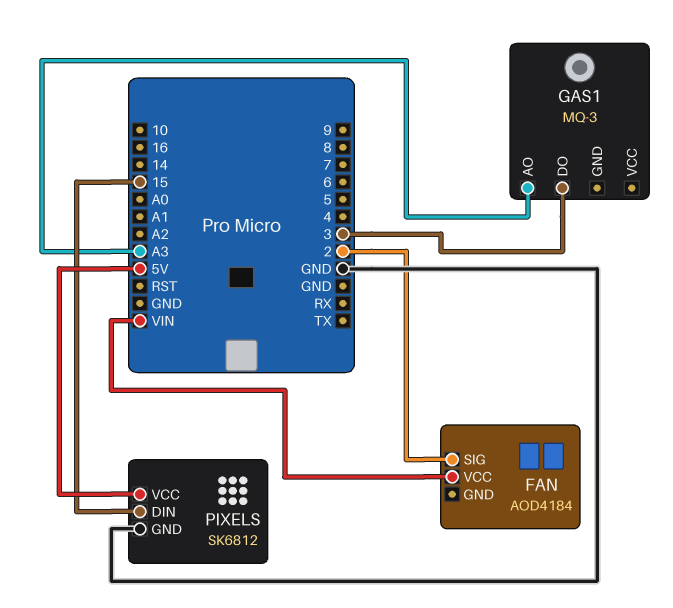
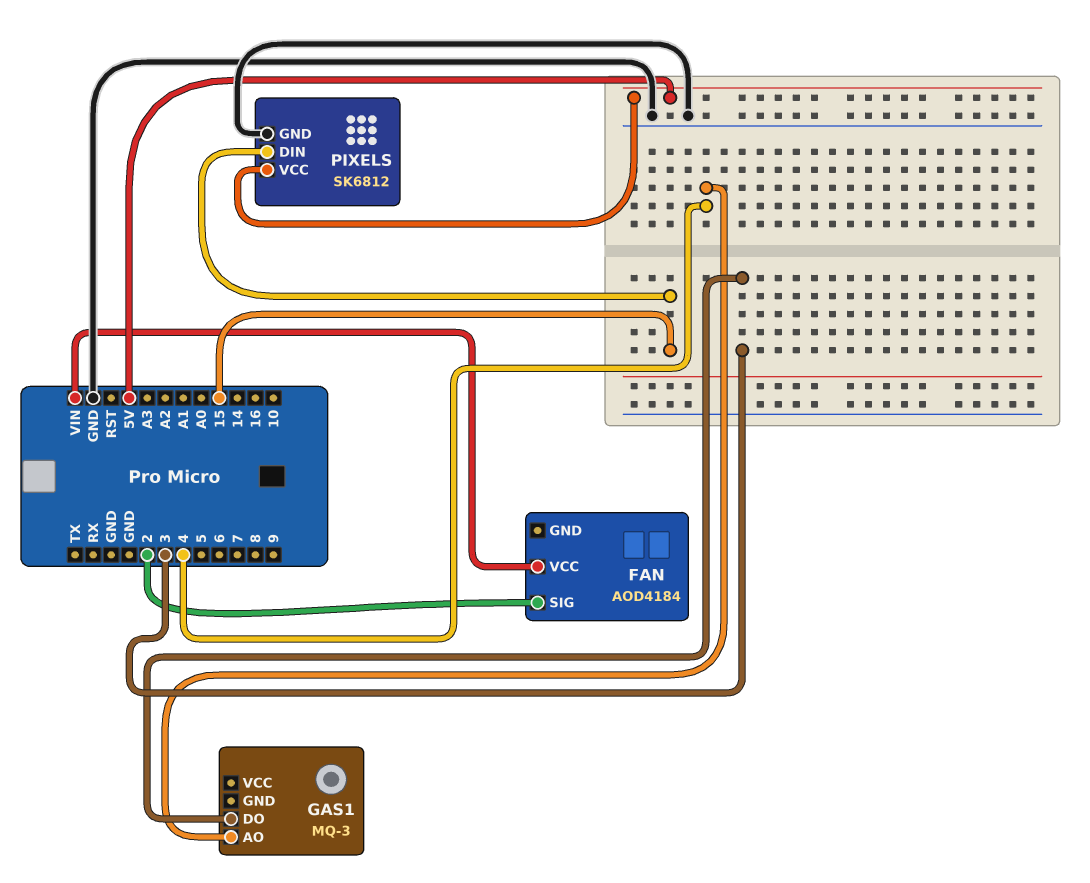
GAS1 pin AO: A3 -> 4

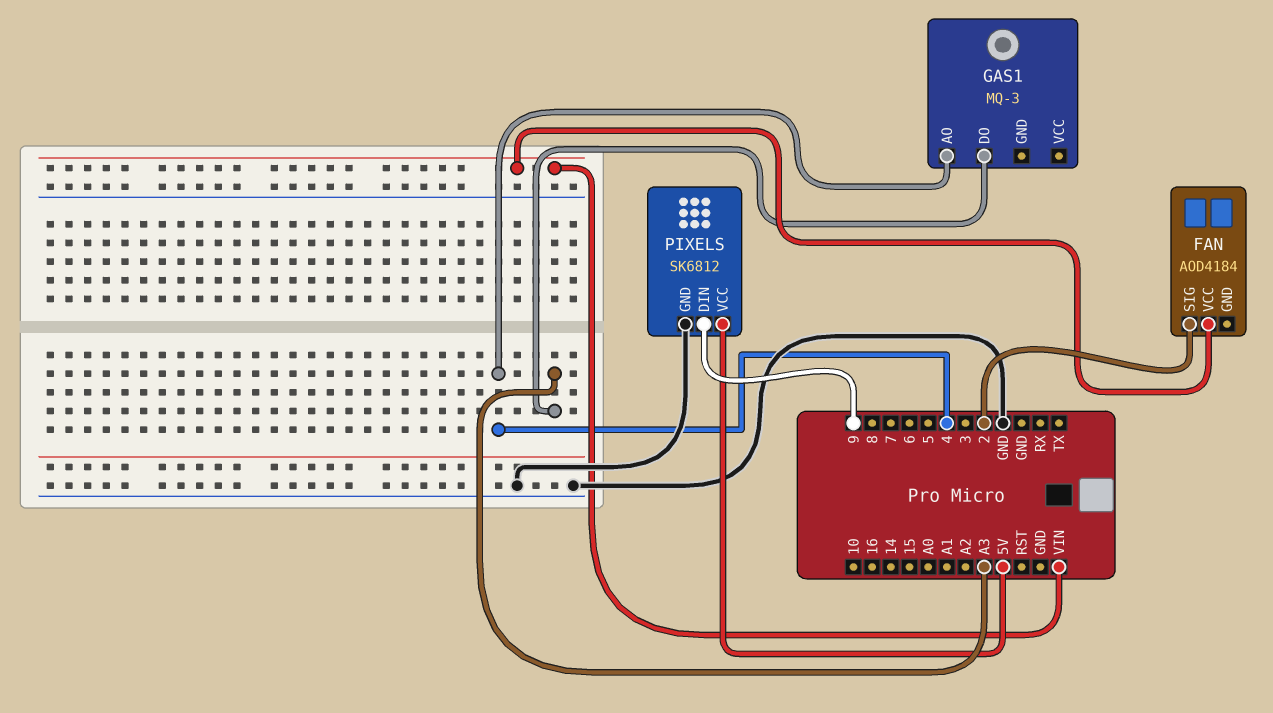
GAS1 pin DO: 3 -> A3
PIXELS pin DIN: 15 -> 9

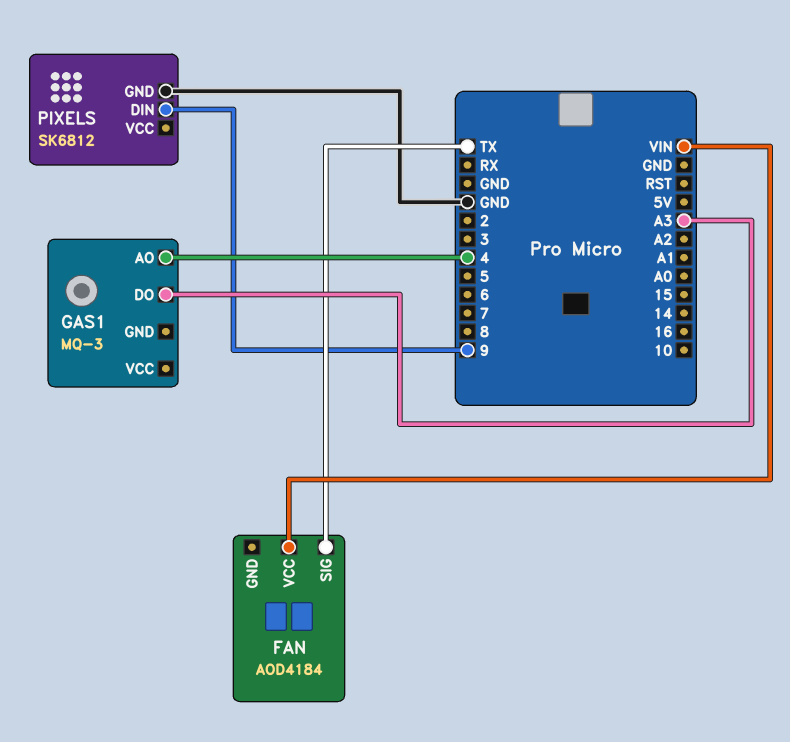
FAN pin SIG: 2 -> TX
PIXELS pin VCC: 5V -> none

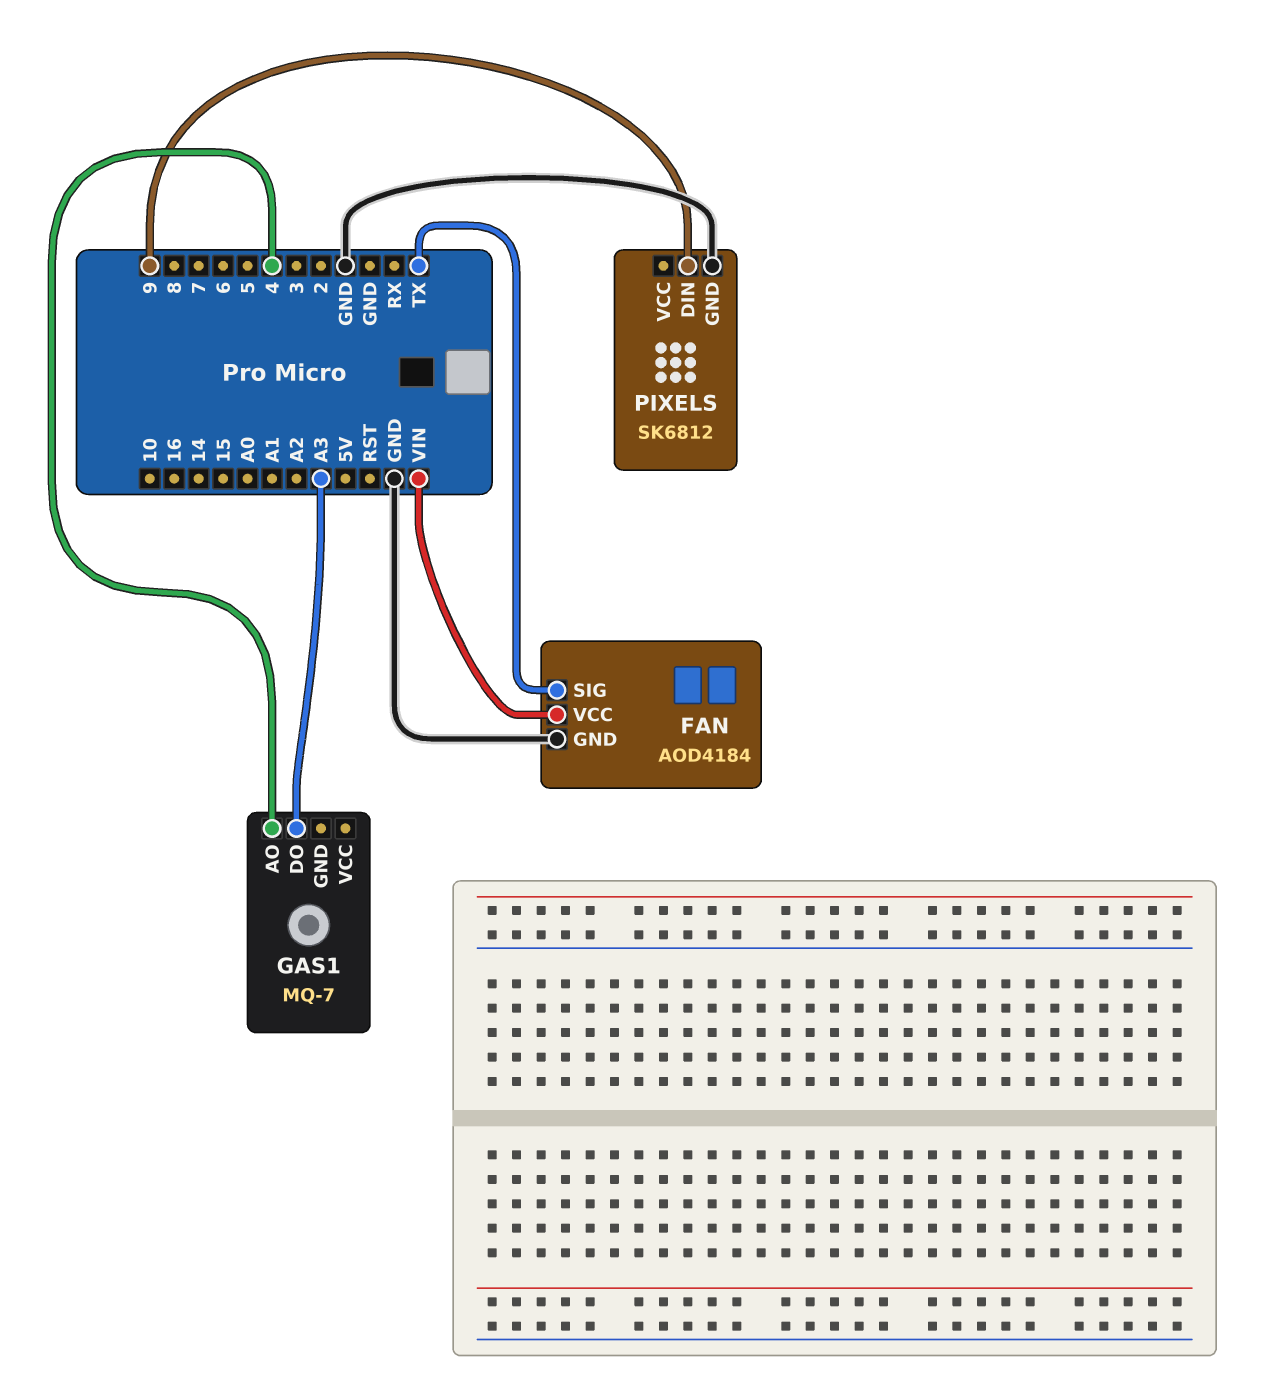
FAN pin GND: none -> GND
GAS1: MQ-3 -> MQ-7

